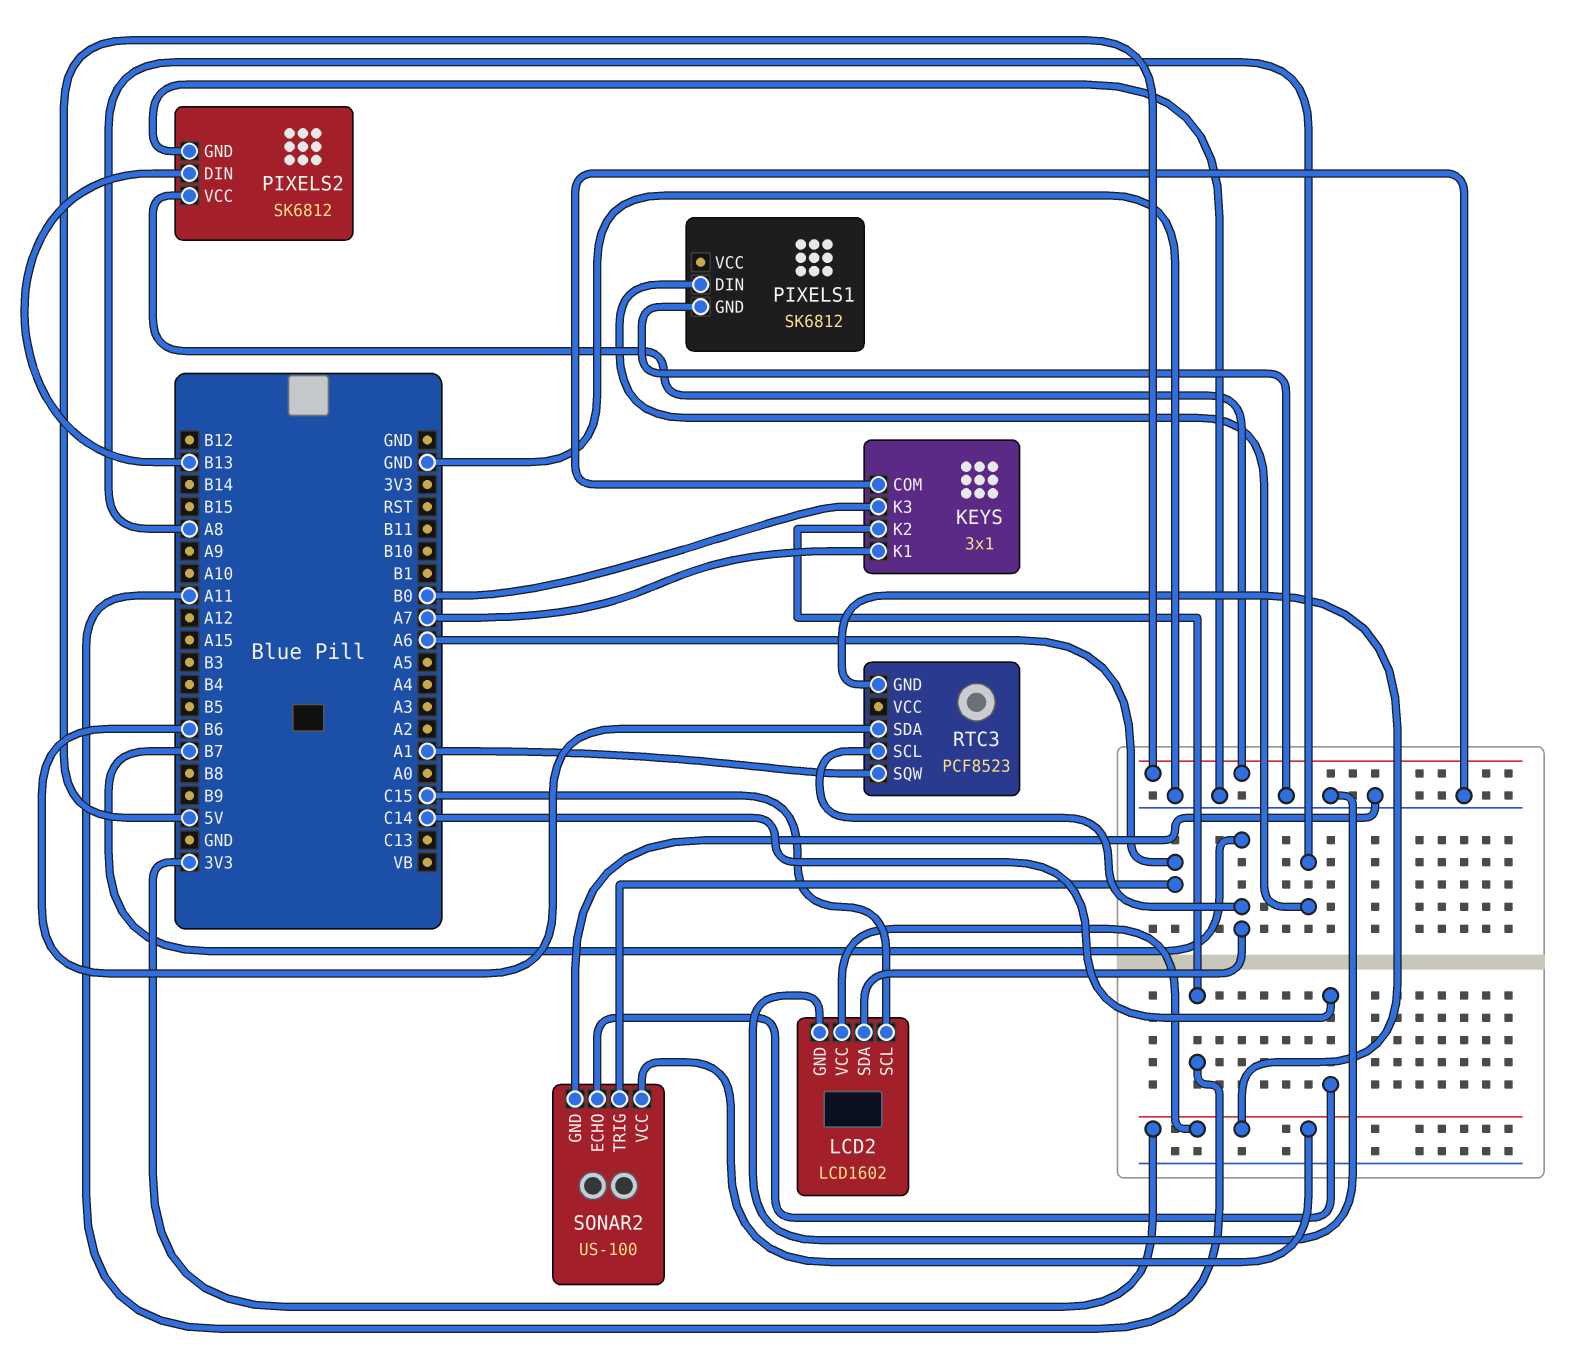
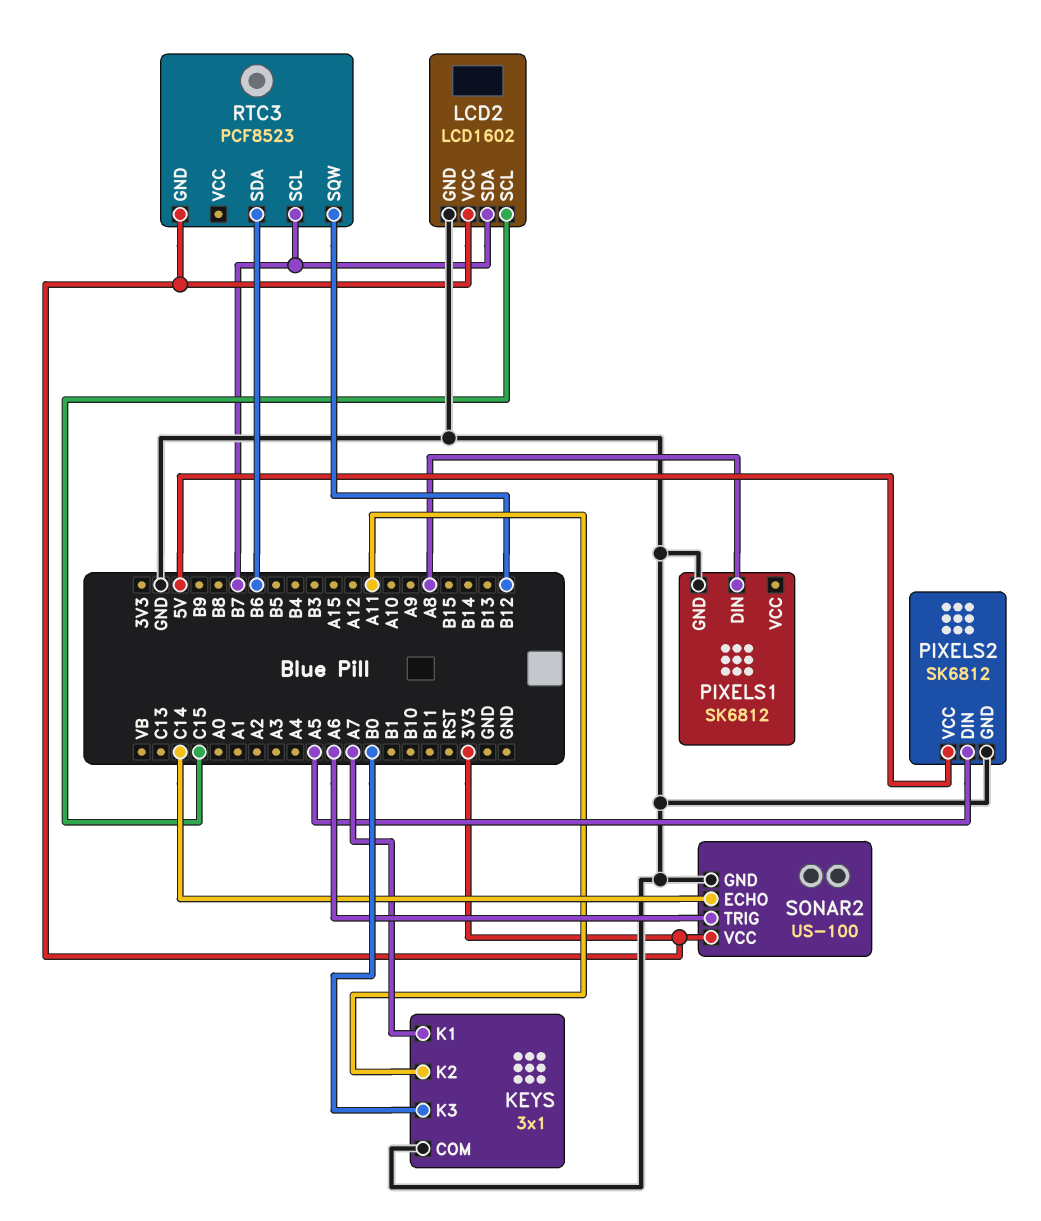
PIXELS2 pin DIN: B13 -> A5
RTC3 pin SQW: A1 -> B12

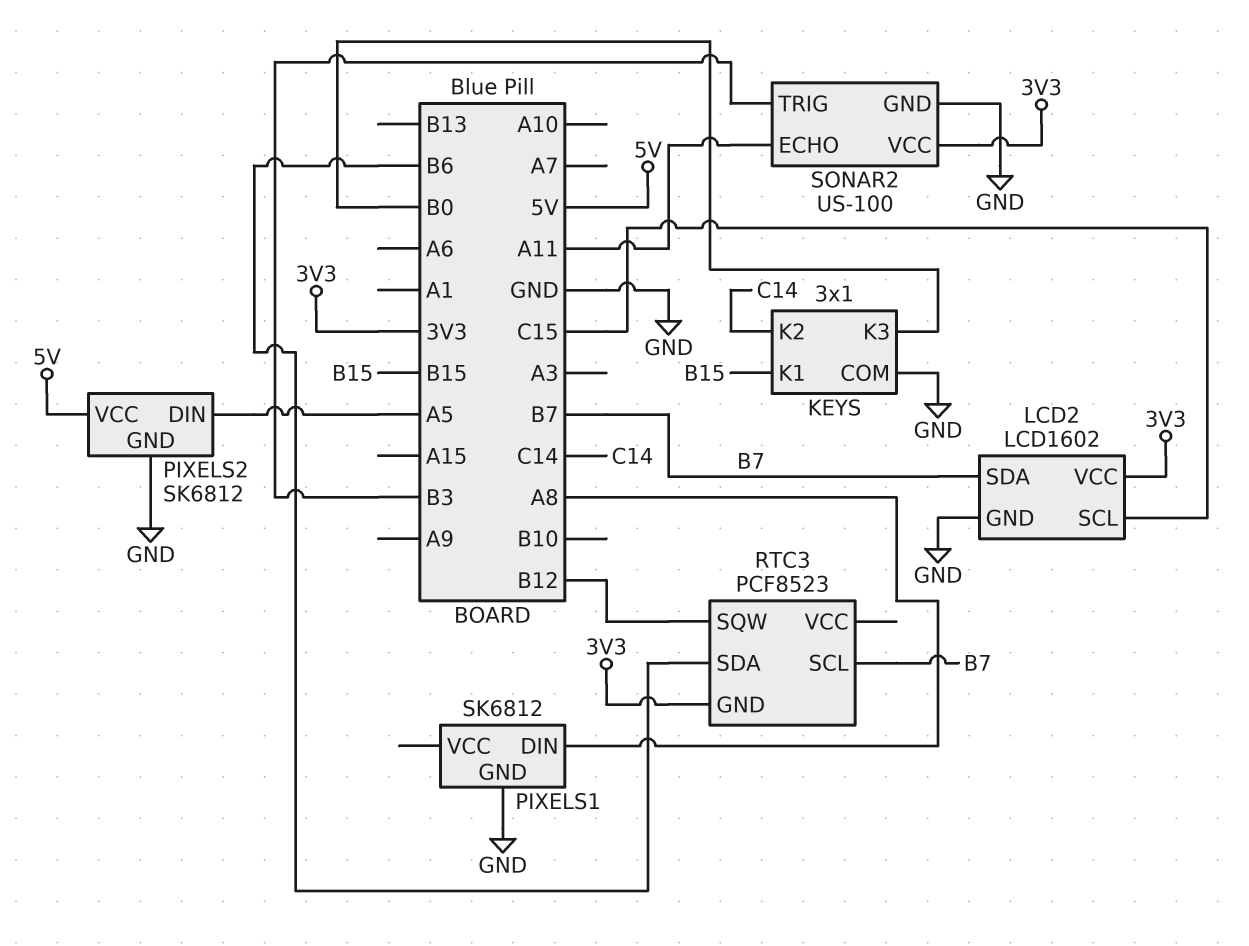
KEYS pin K1: A7 -> B15
KEYS pin K2: A11 -> C14
SONAR2 pin ECHO: C14 -> A11
SONAR2 pin TRIG: A6 -> B3

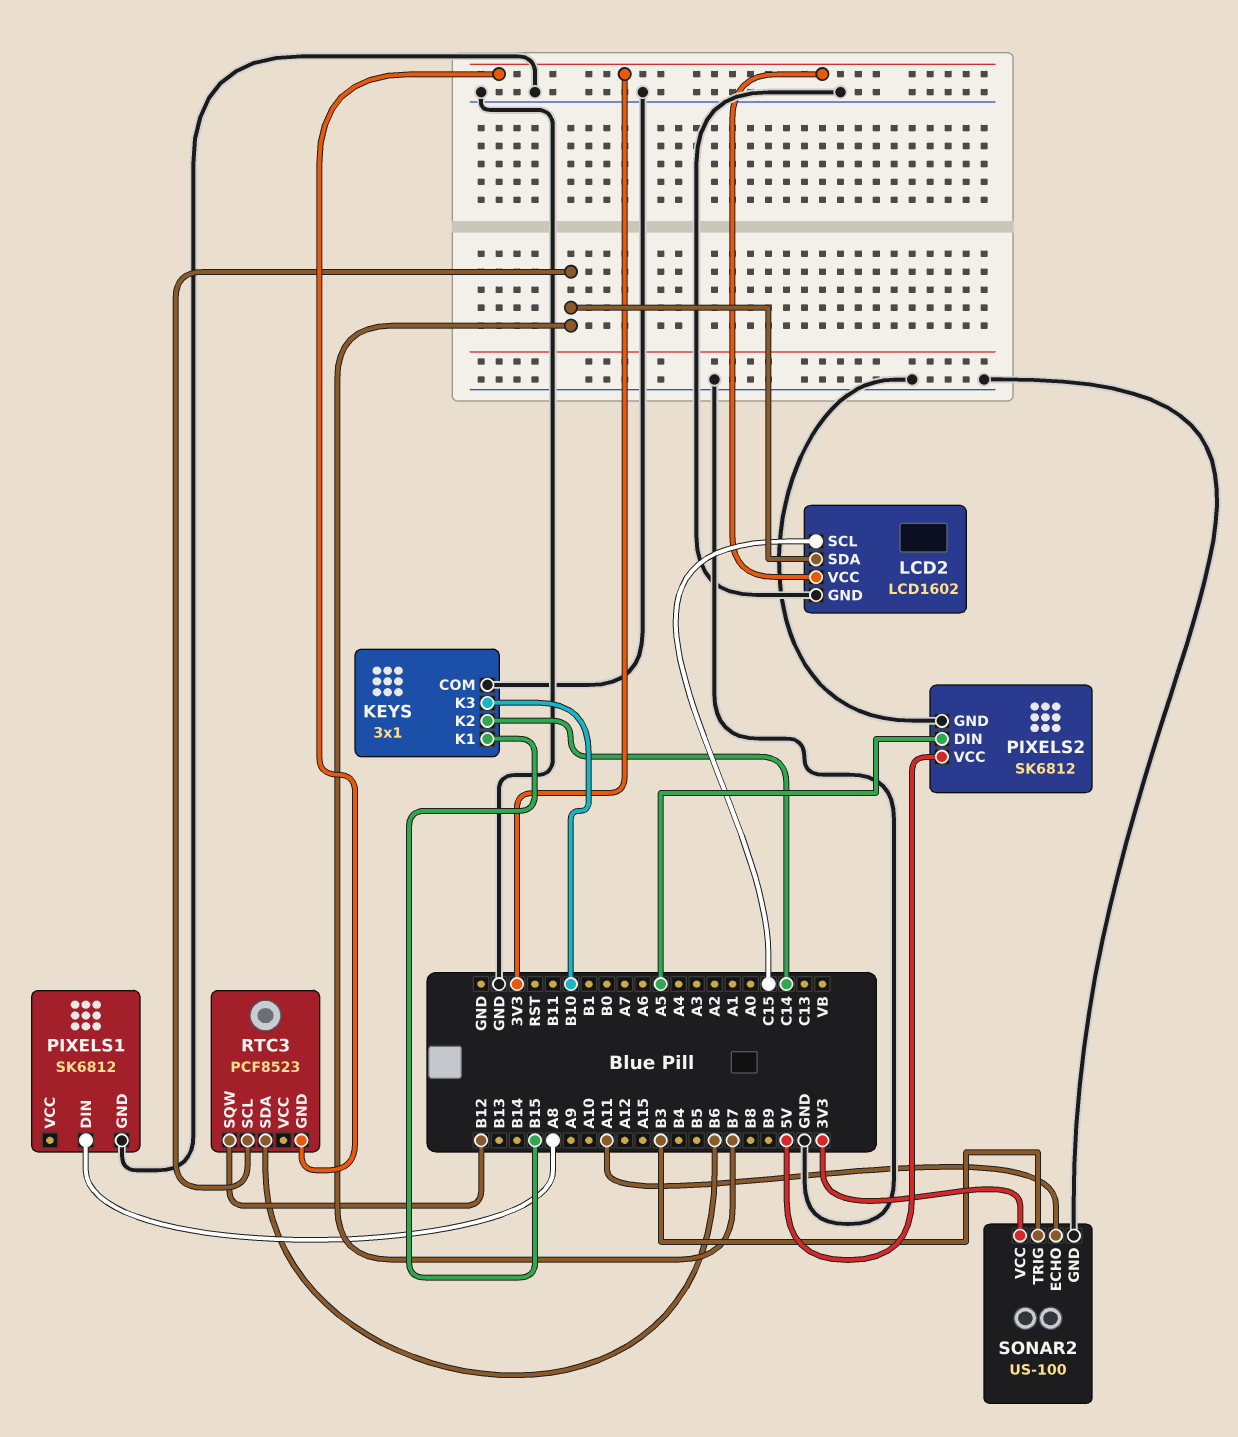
KEYS pin K3: B0 -> B10

